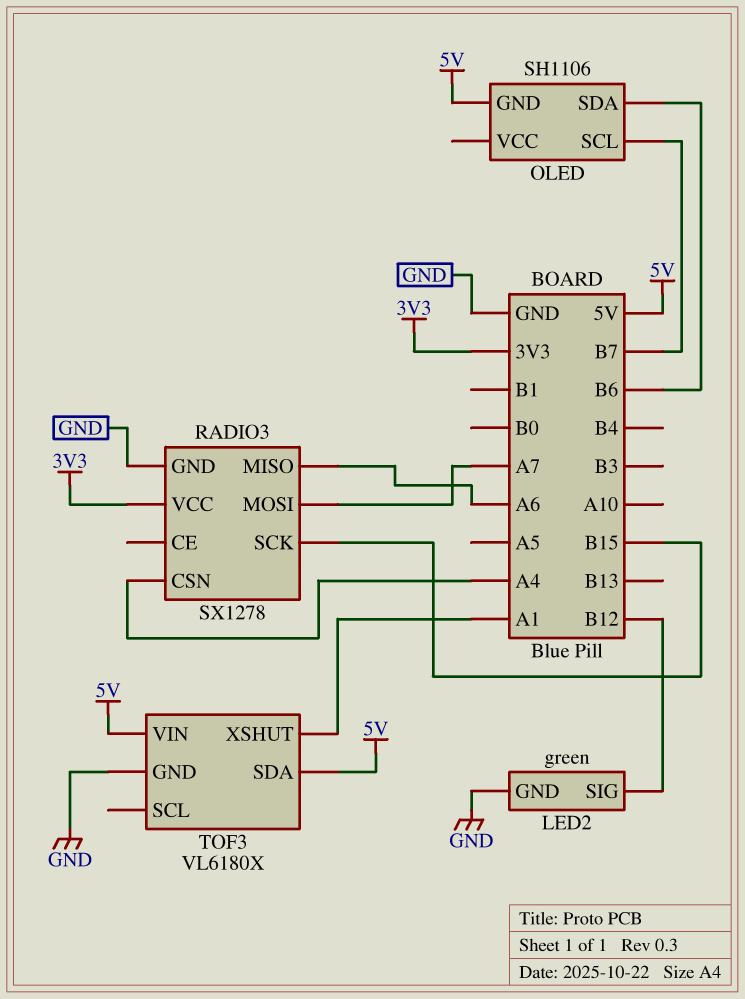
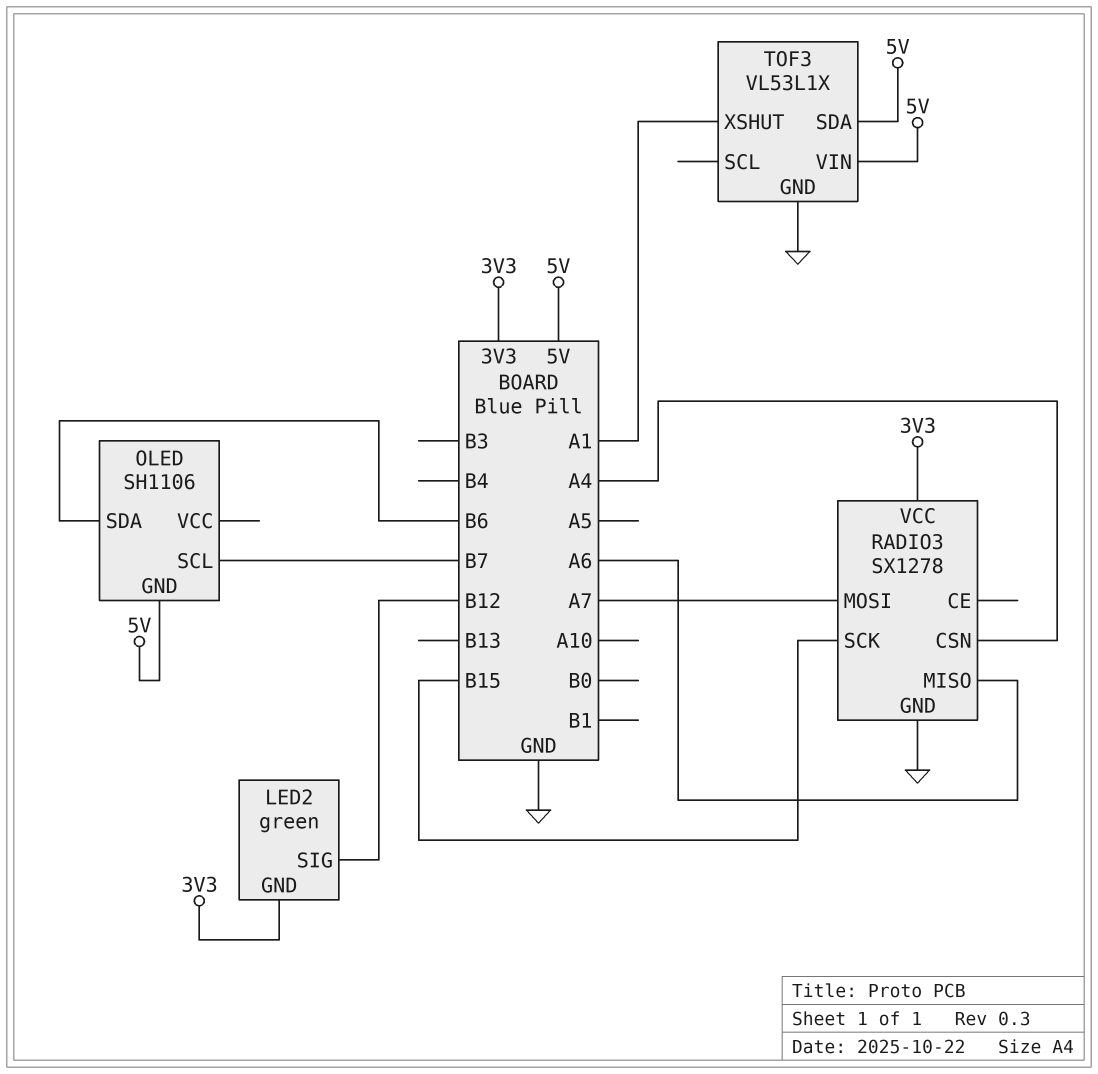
LED2 pin GND: GND -> 3V3
TOF3: VL6180X -> VL53L1X

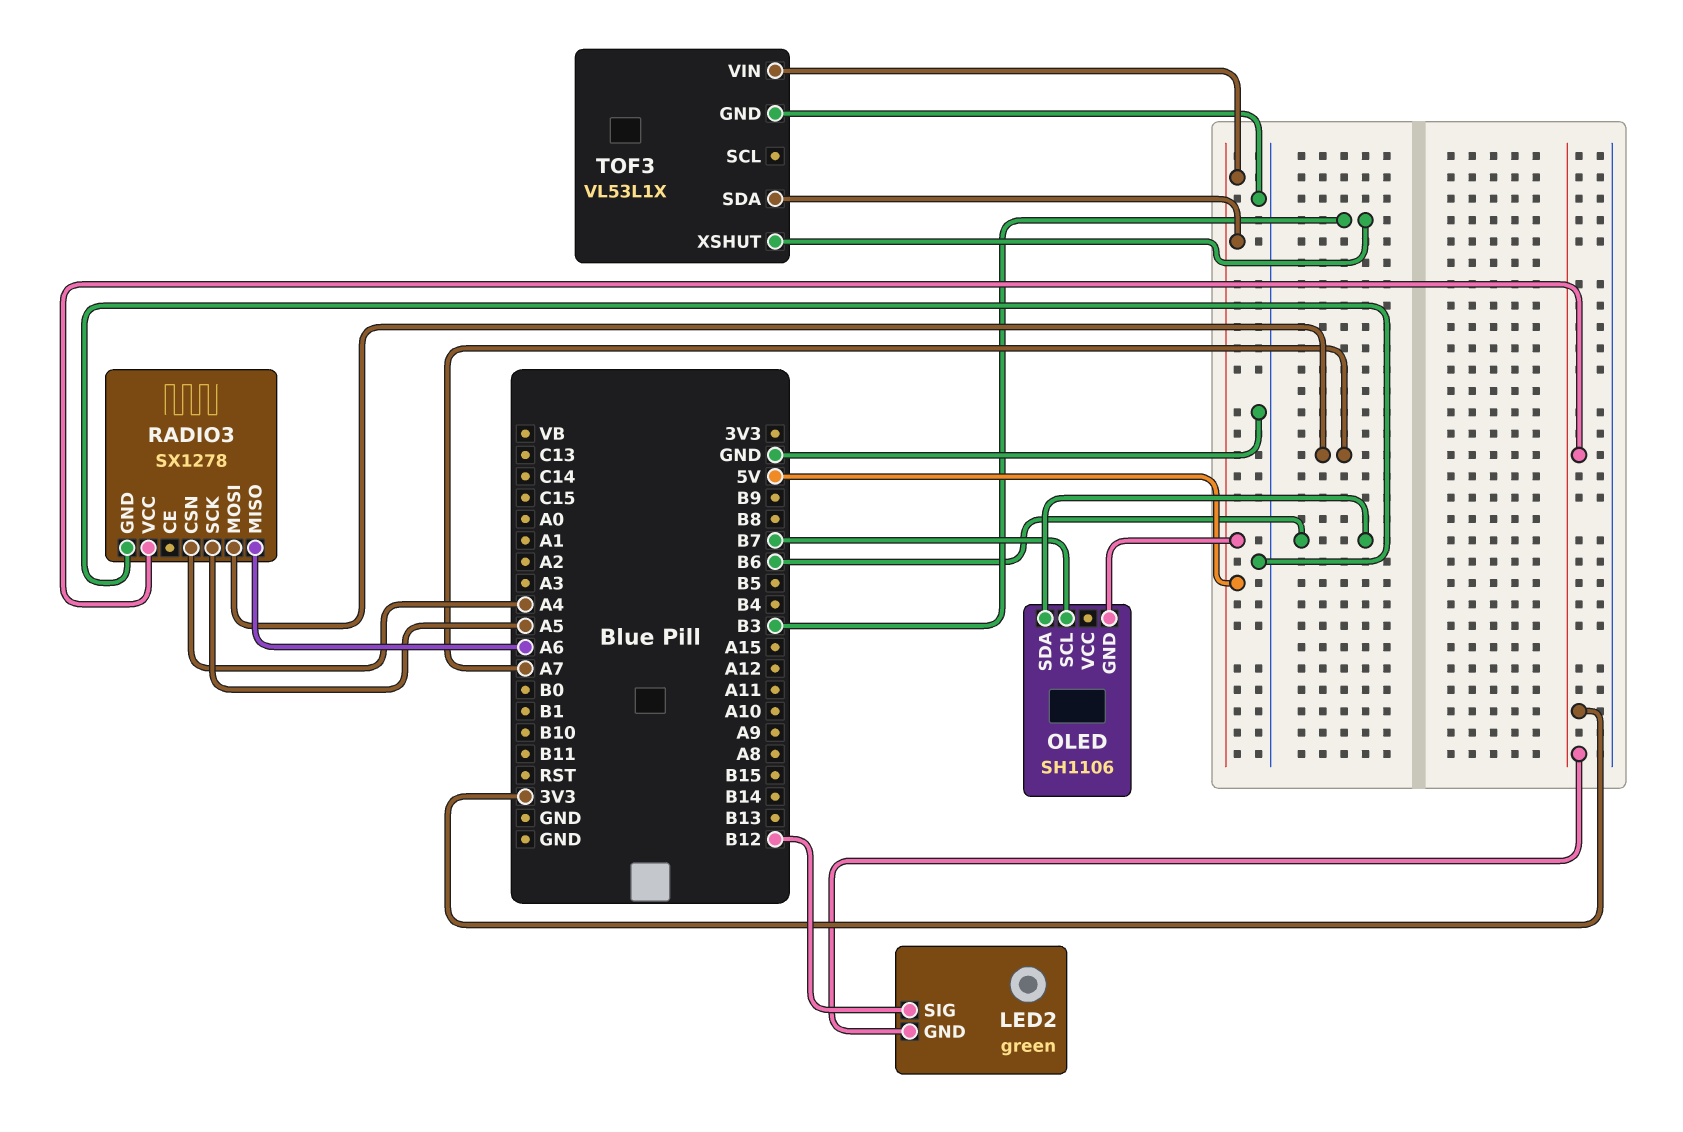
RADIO3 pin SCK: B15 -> A5
TOF3 pin XSHUT: A1 -> B3

